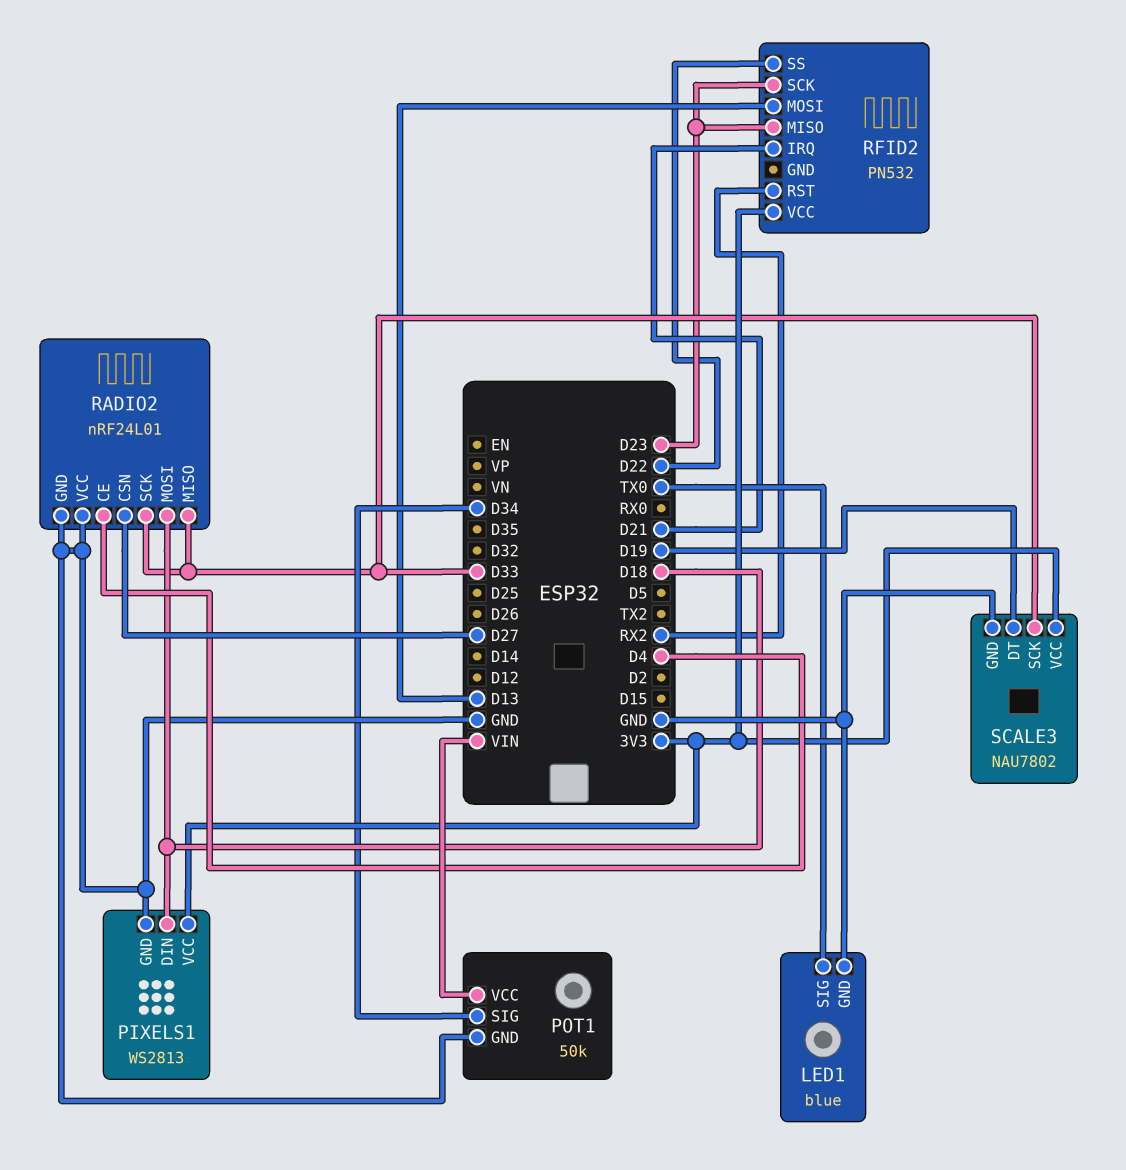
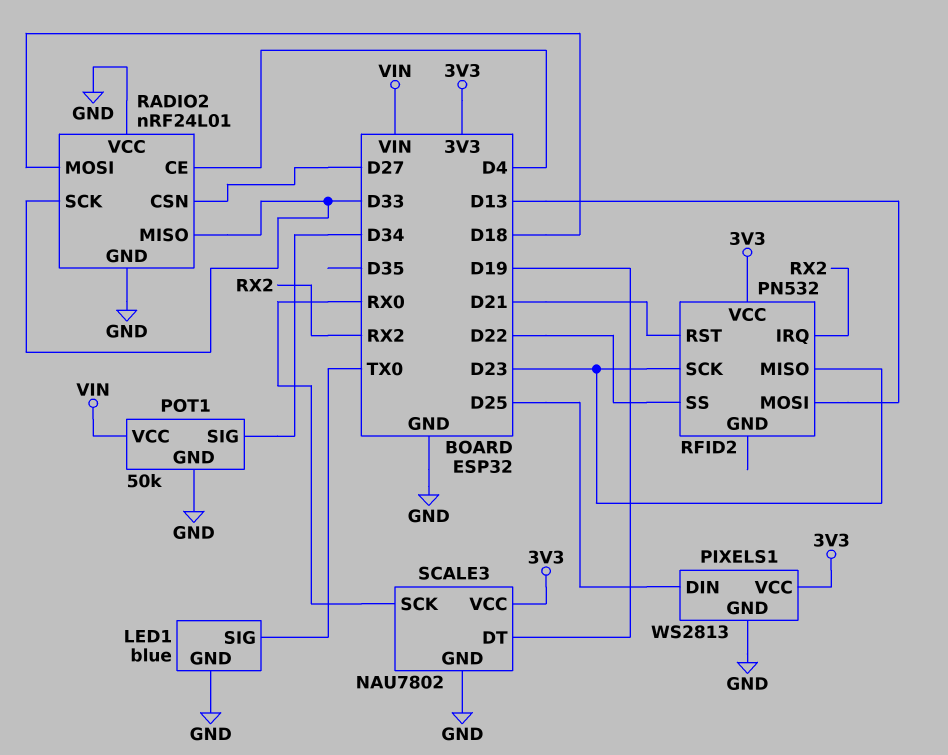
PIXELS1 pin DIN: D18 -> D25
RFID2 pin IRQ: D21 -> RX2
RFID2 pin RST: RX2 -> D21
SCALE3 pin SCK: D33 -> RX0

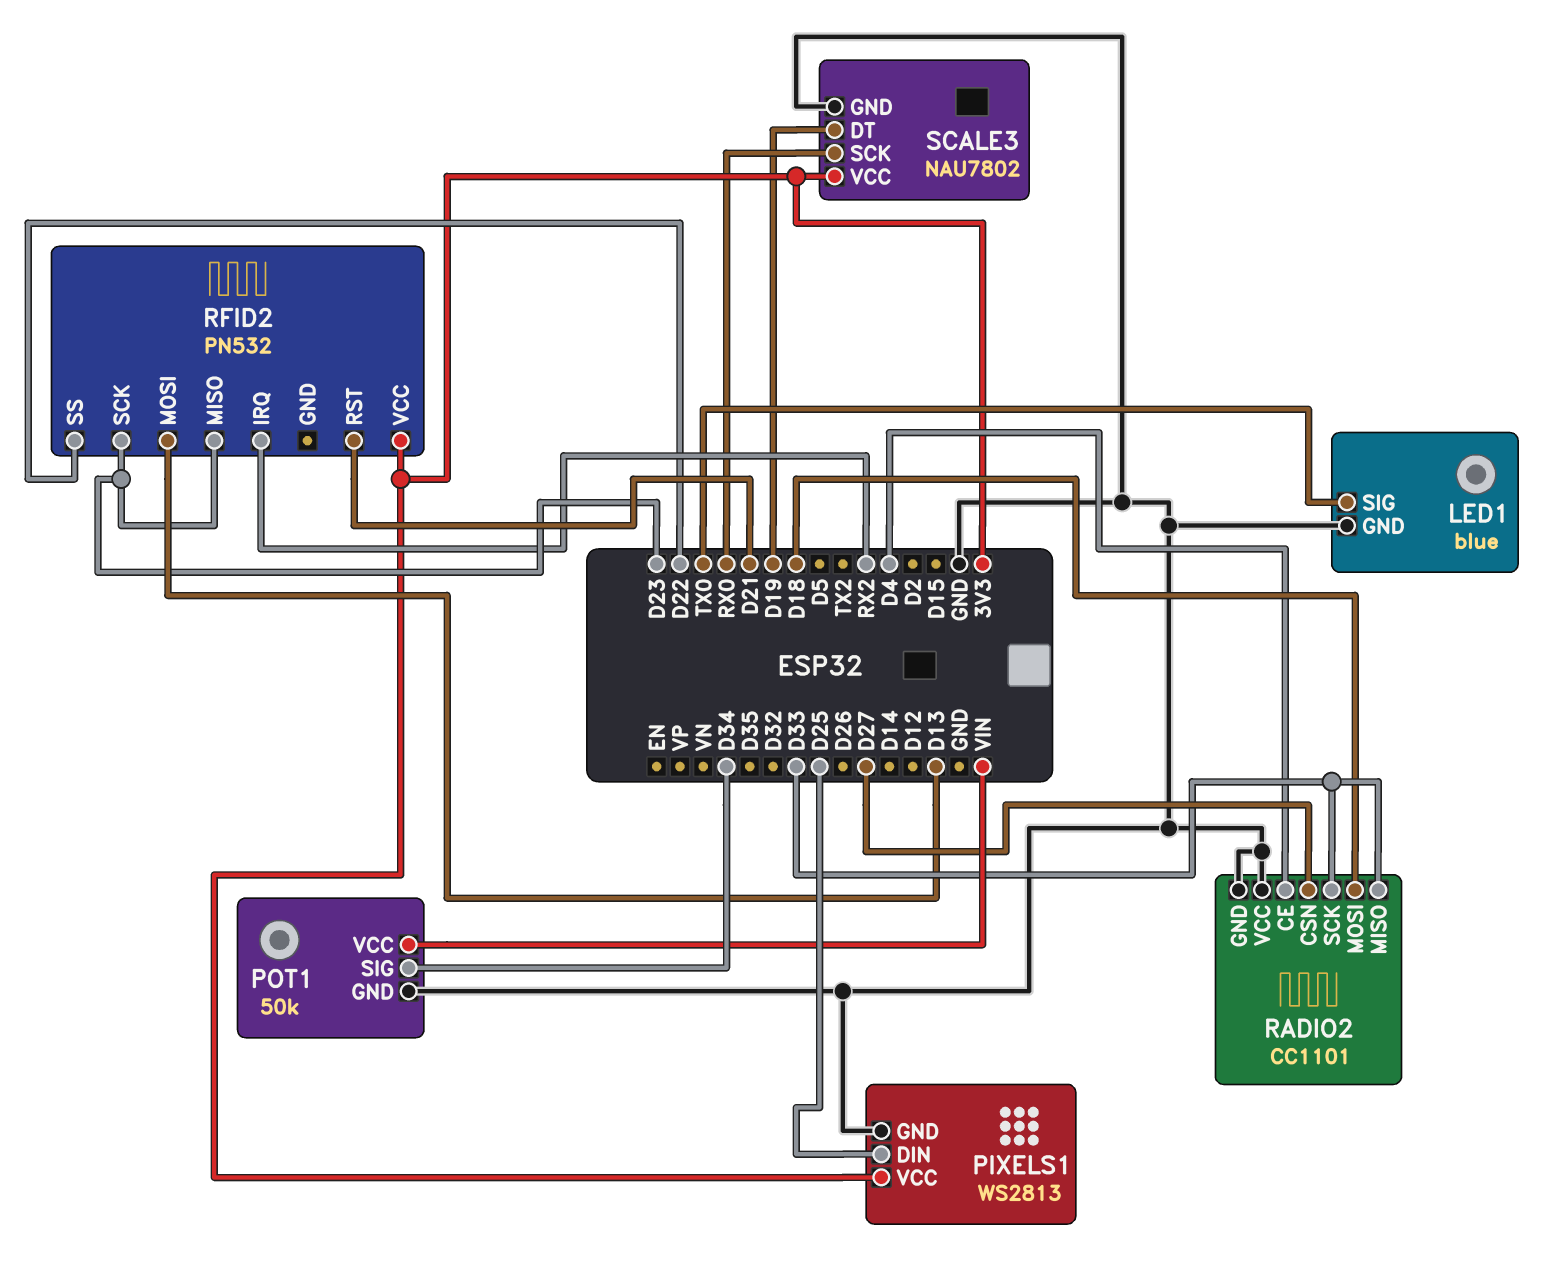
RADIO2: nRF24L01 -> CC1101

